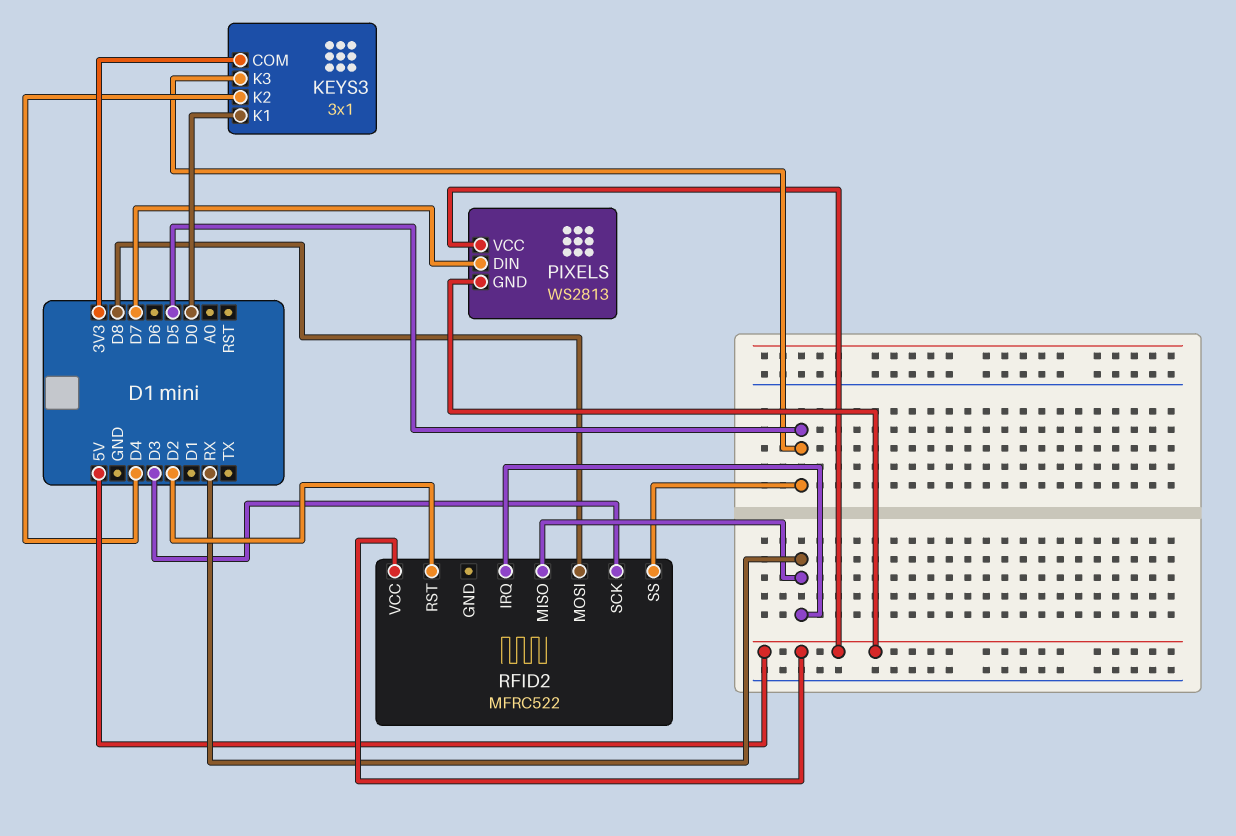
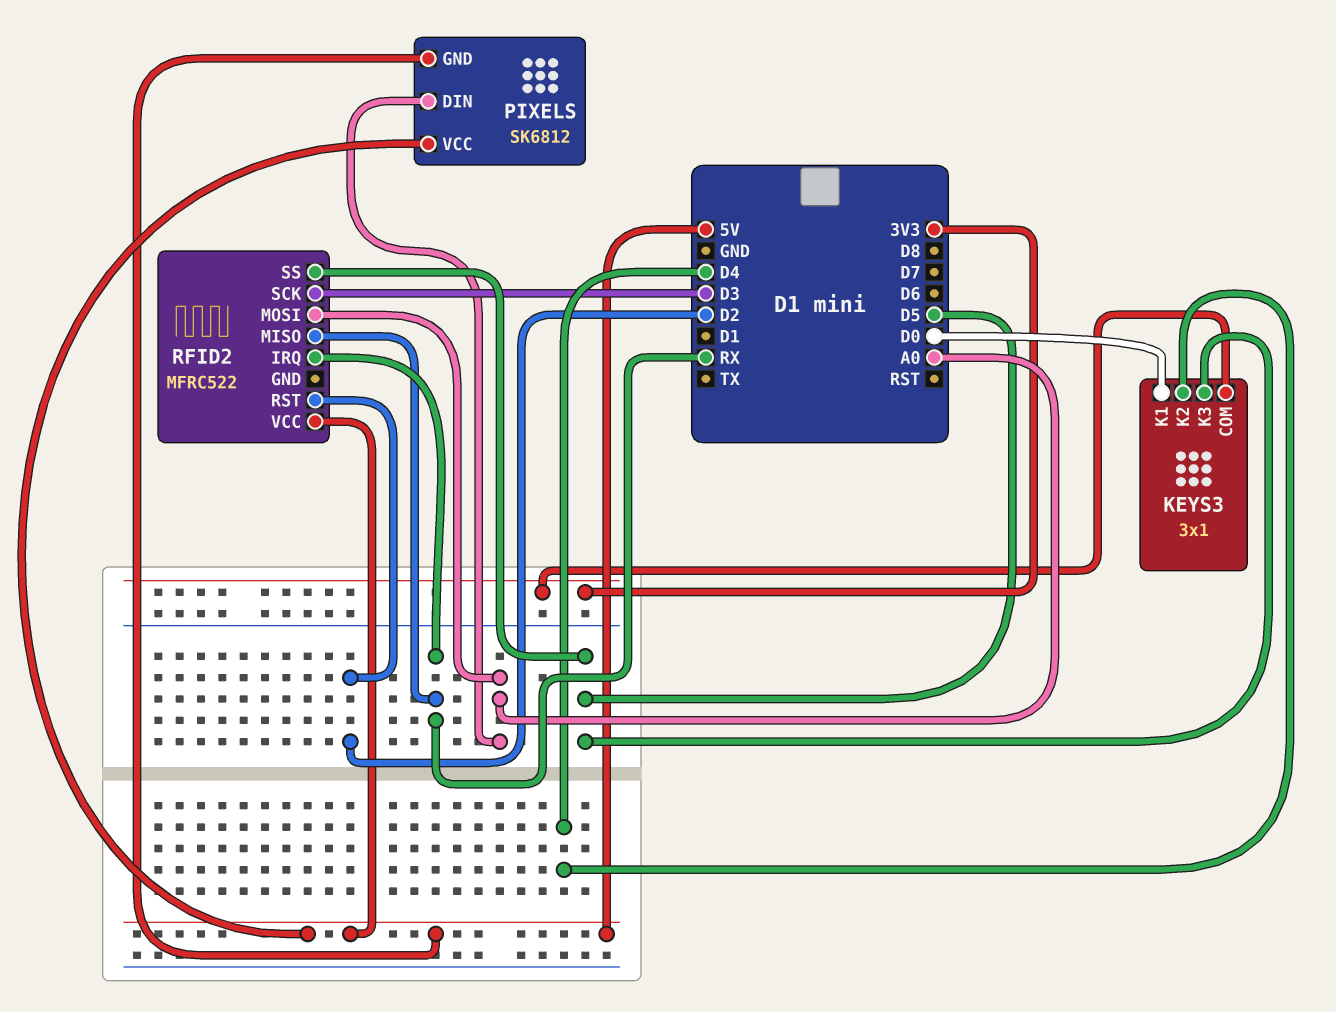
PIXELS: WS2813 -> SK6812
PIXELS pin DIN: D7 -> A0
RFID2 pin MOSI: D8 -> A0

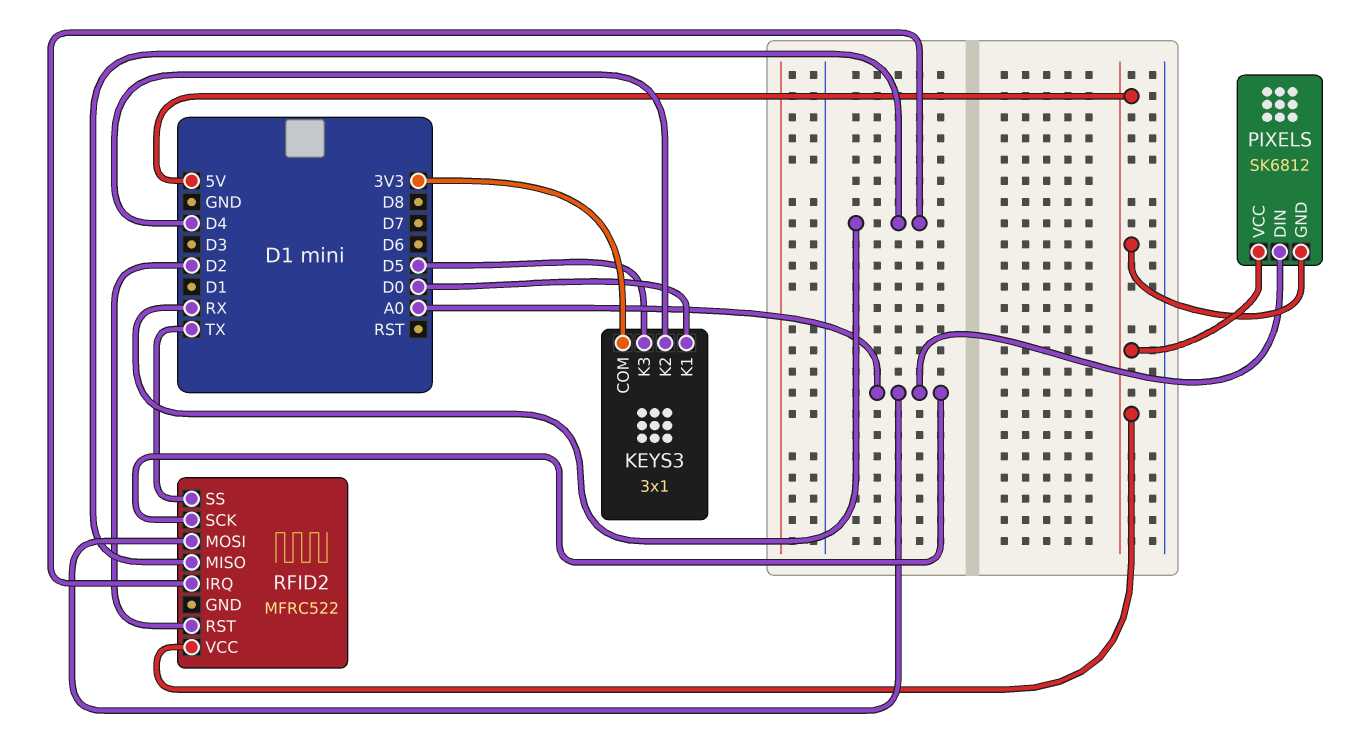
RFID2 pin SCK: D3 -> A0
RFID2 pin SS: D5 -> TX

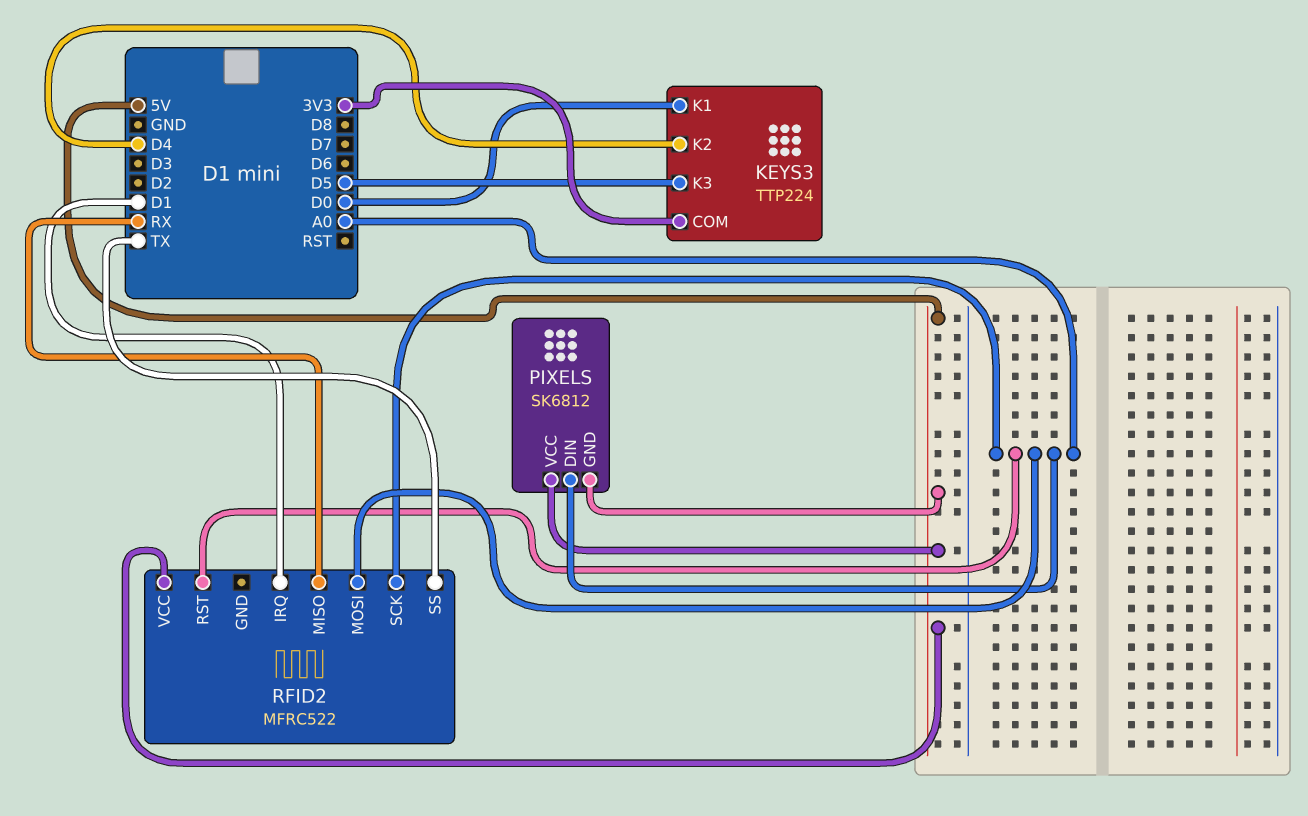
KEYS3: 3x1 -> TTP224
RFID2 pin IRQ: RX -> D1
RFID2 pin RST: D2 -> A0

